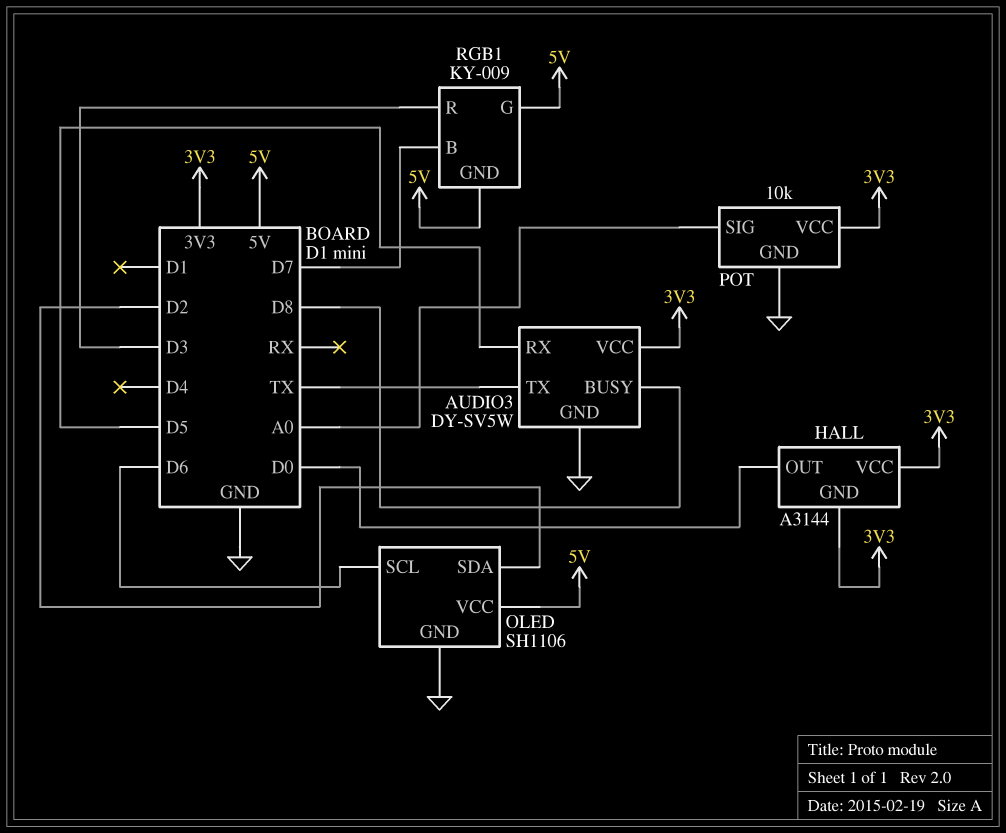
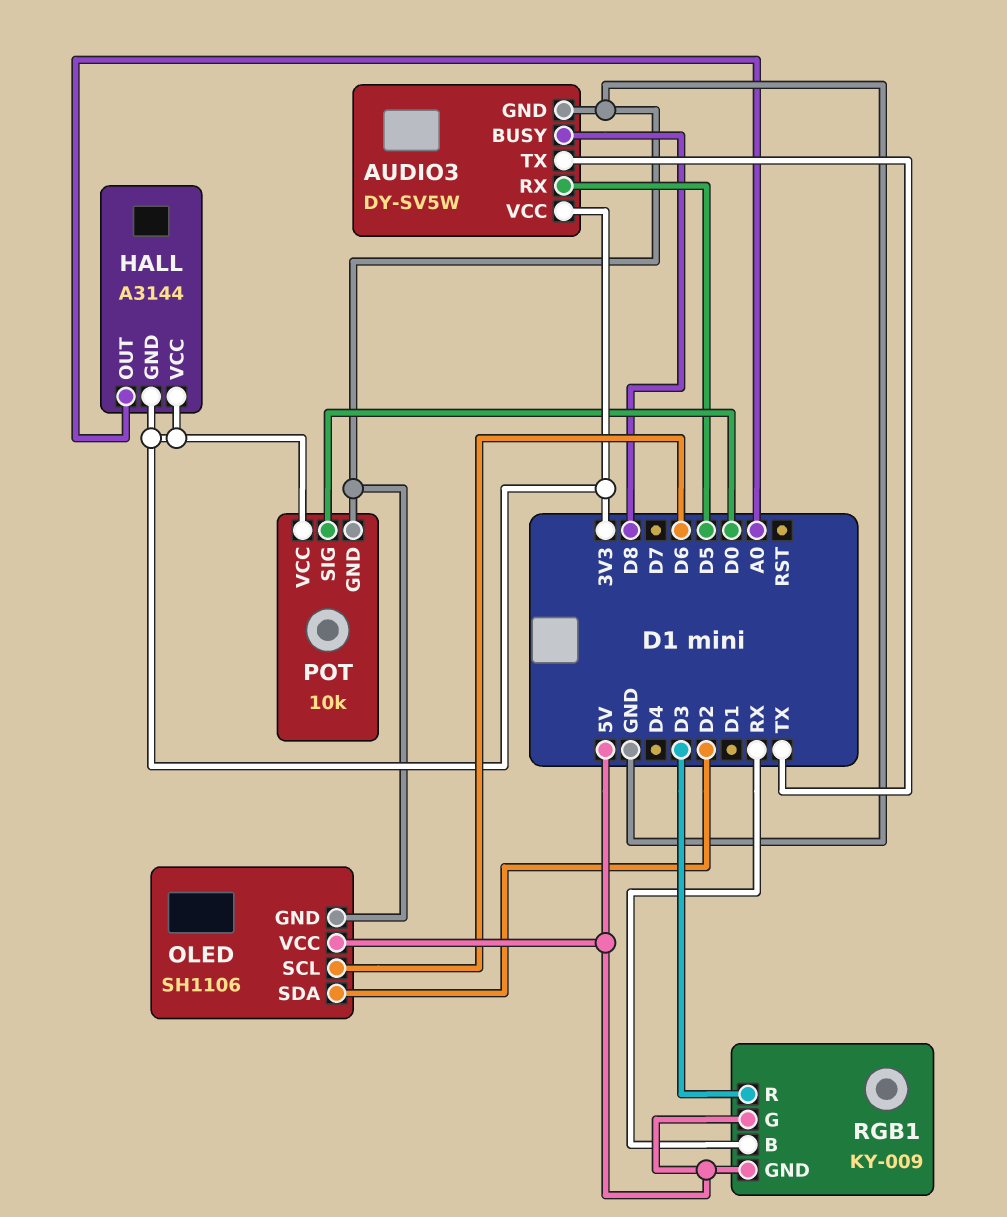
HALL pin OUT: D0 -> A0
POT pin SIG: A0 -> D0
RGB1 pin B: D7 -> RX

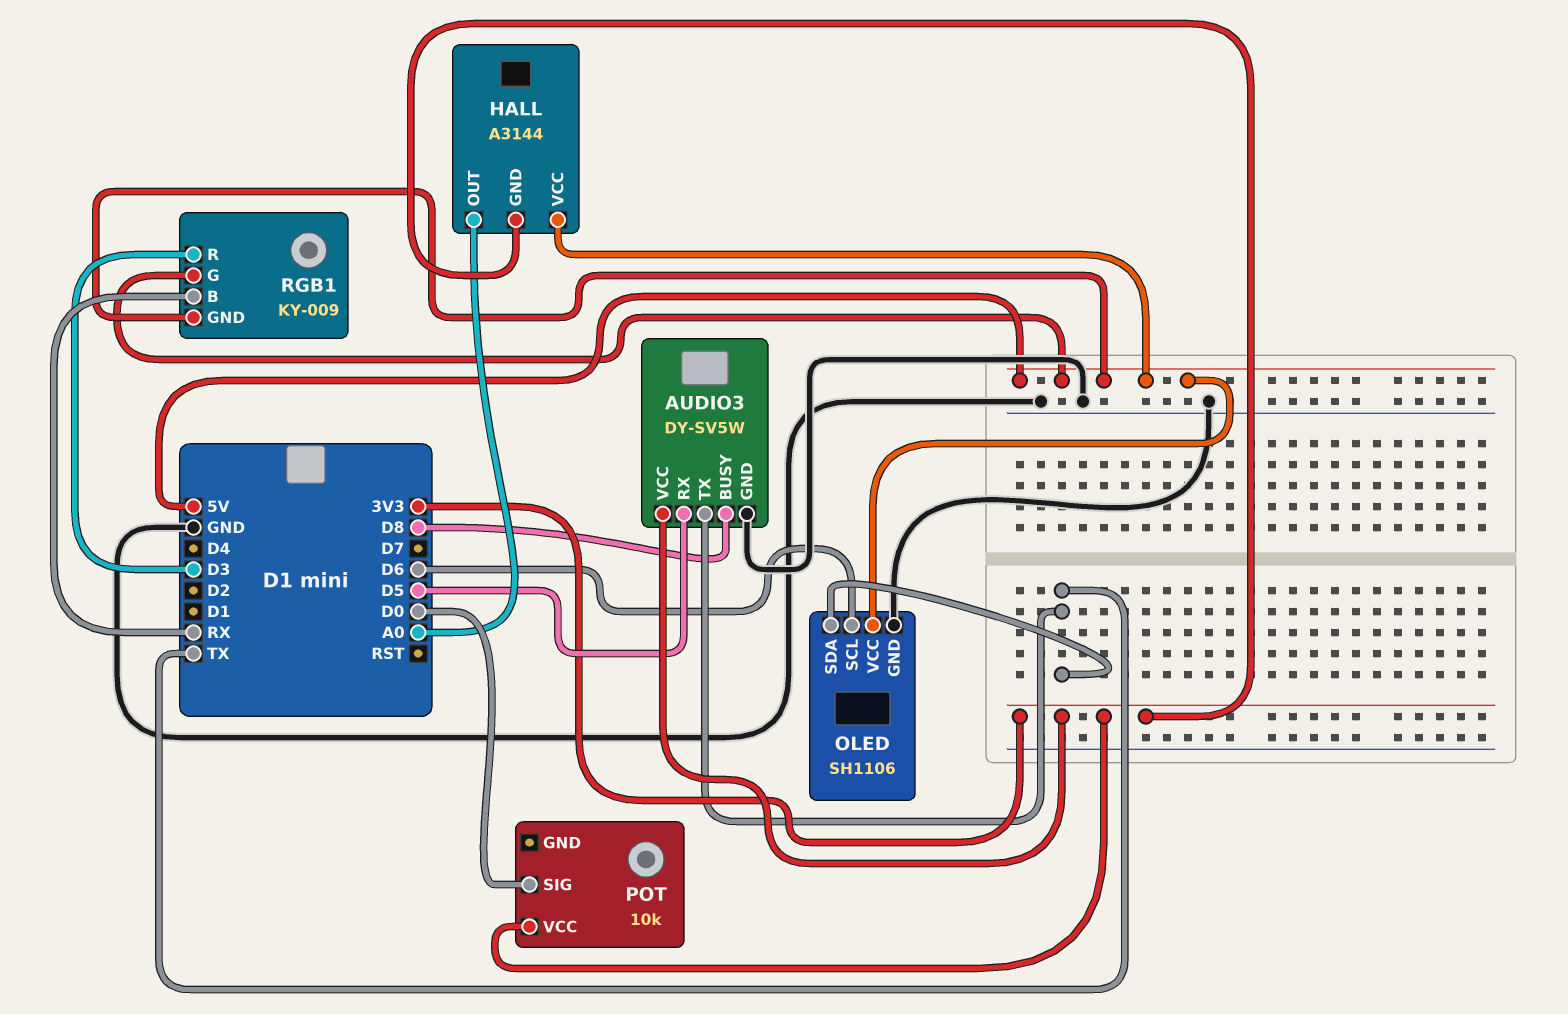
HALL pin VCC: 3V3 -> 5V
OLED pin SDA: D2 -> TX
POT pin GND: GND -> none

